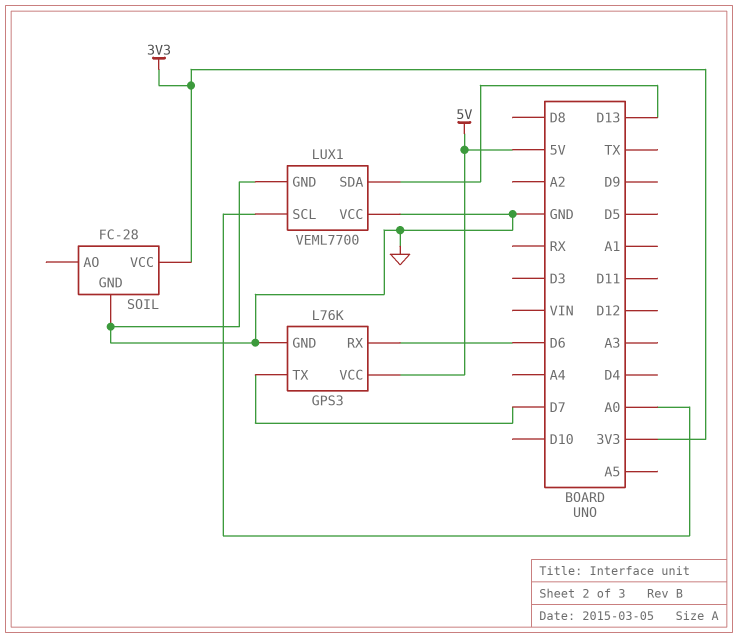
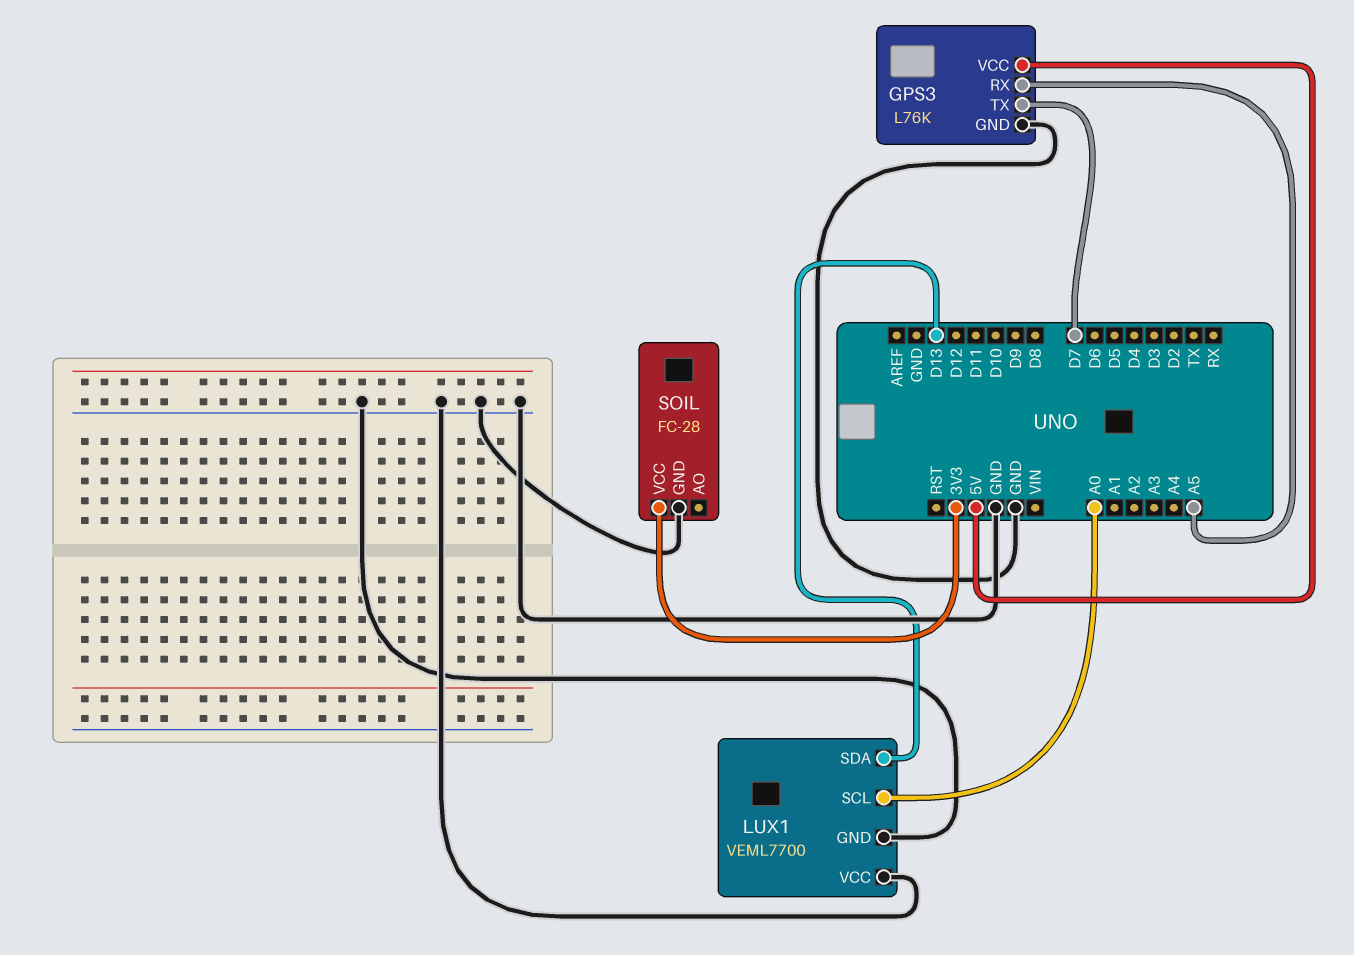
GPS3 pin RX: D6 -> A5

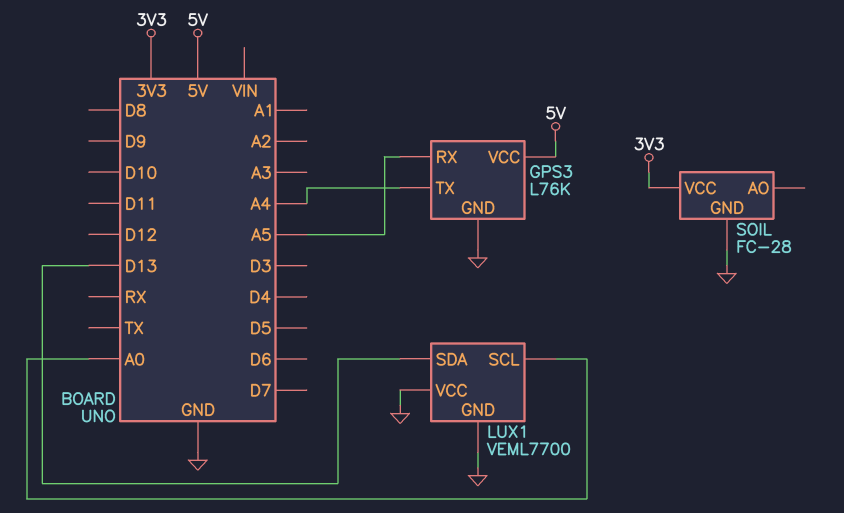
GPS3 pin TX: D7 -> A4

